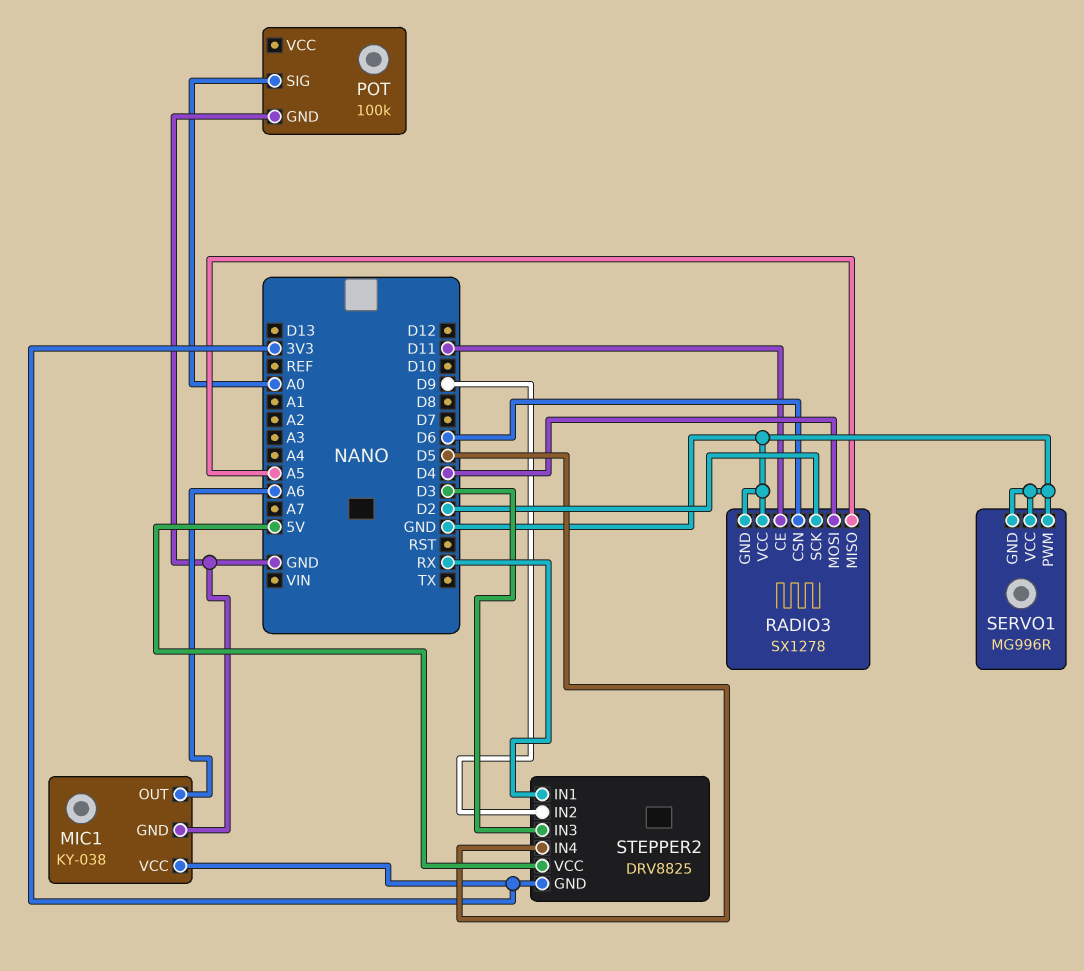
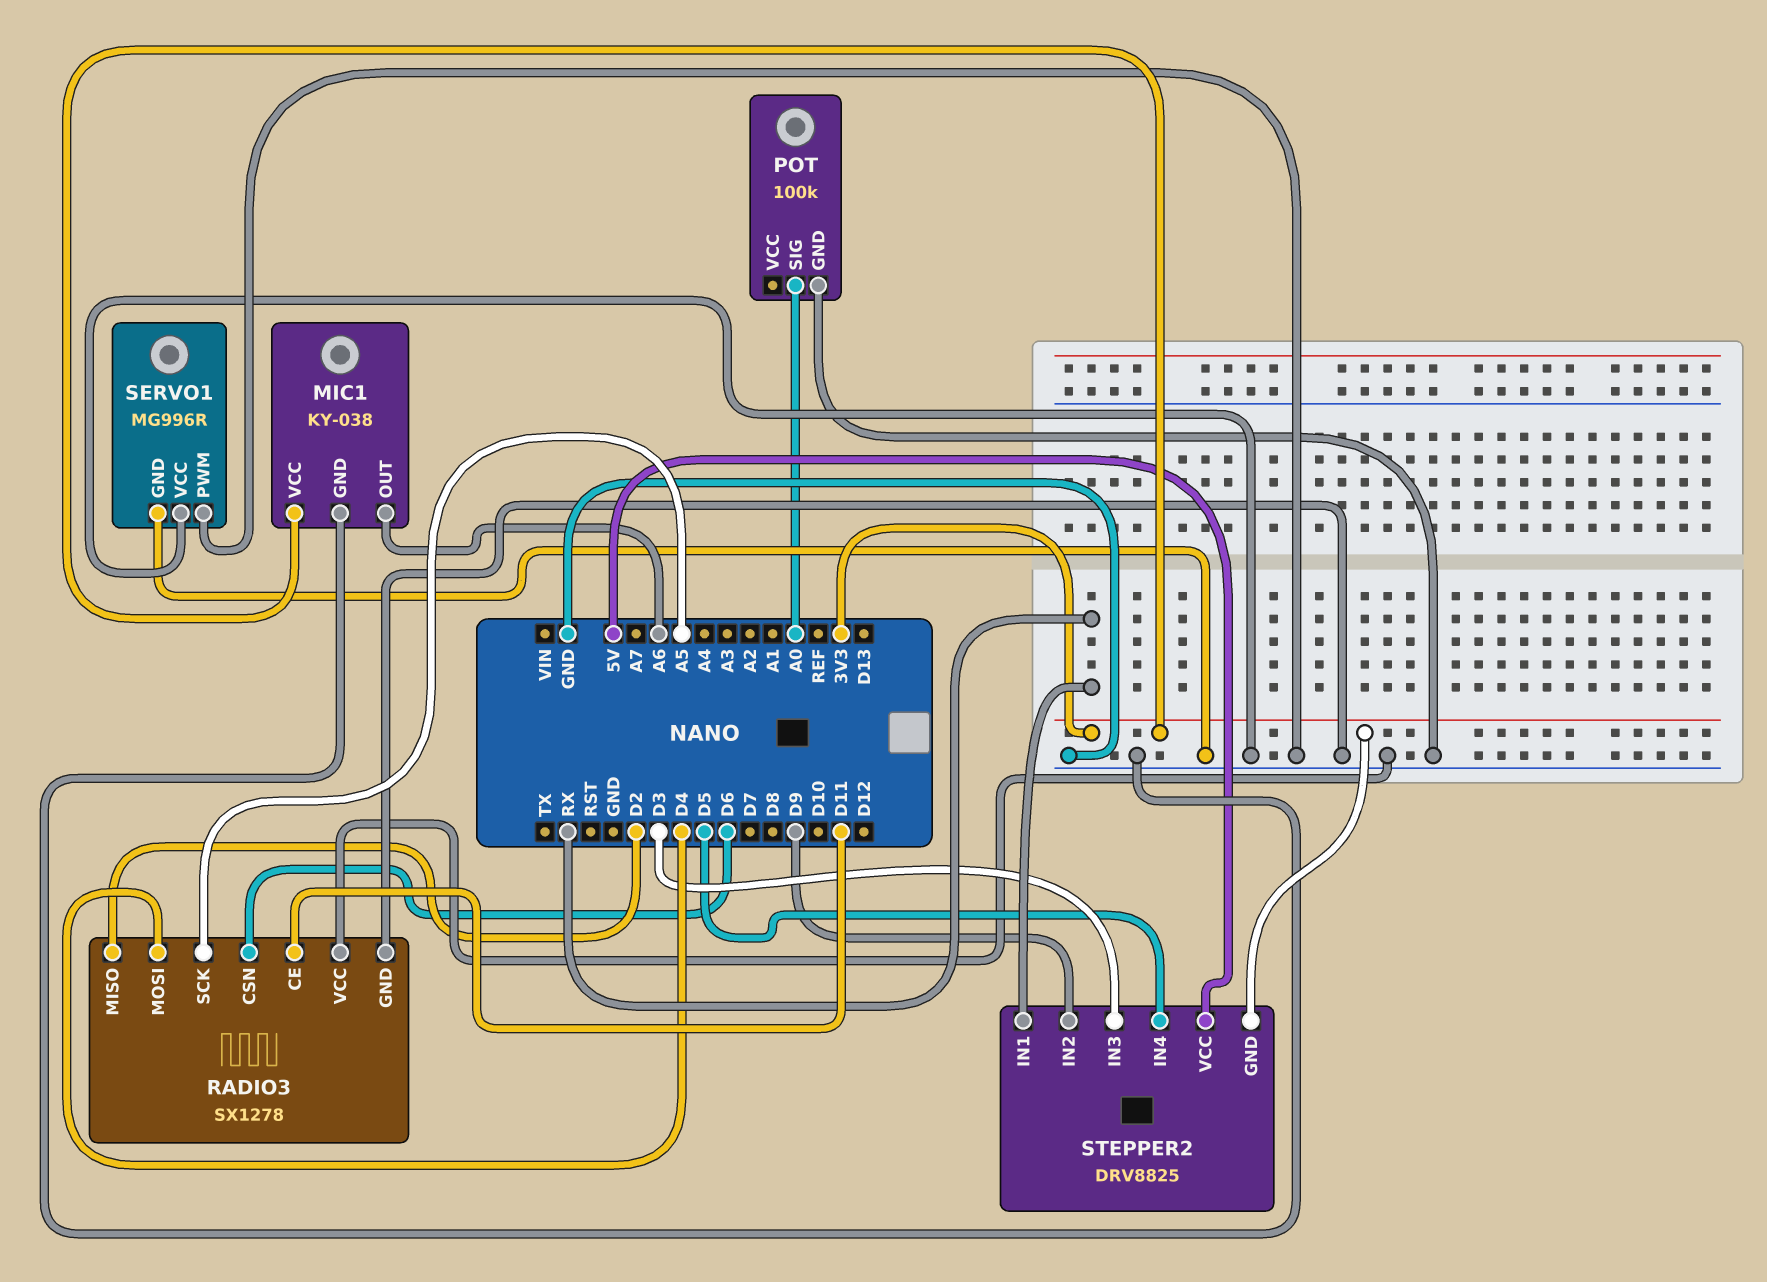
RADIO3 pin MISO: A5 -> D2
RADIO3 pin SCK: D2 -> A5

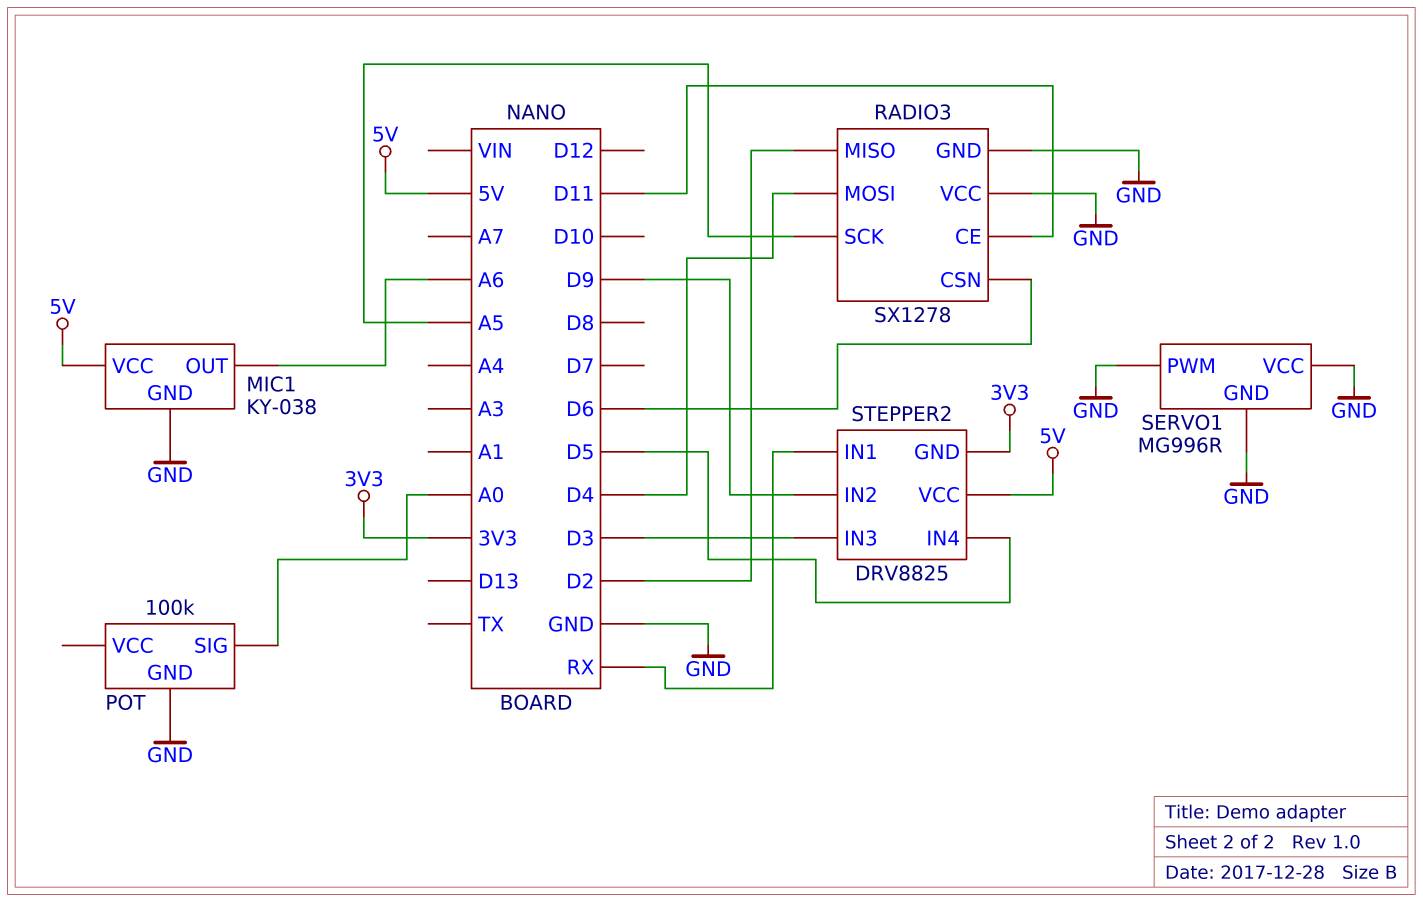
MIC1 pin VCC: 3V3 -> 5V

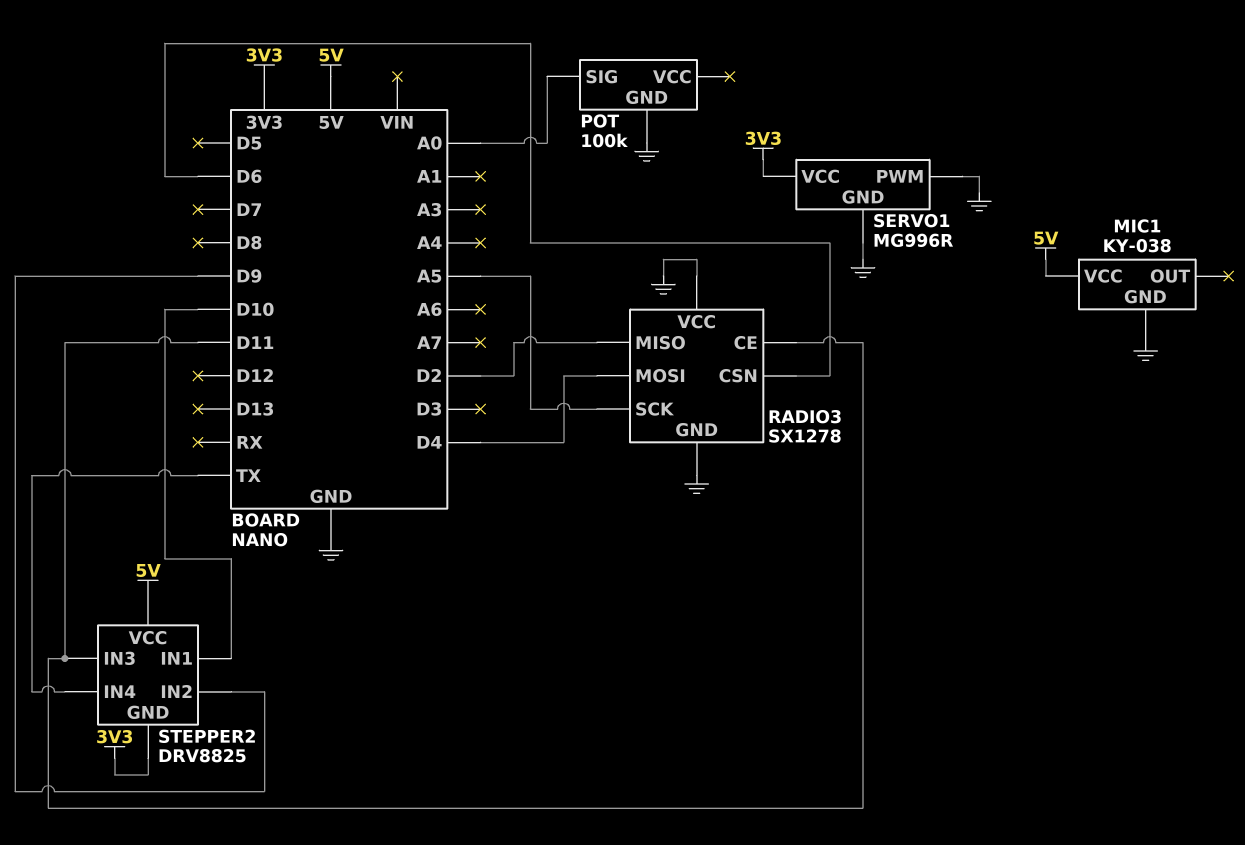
MIC1 pin OUT: A6 -> none
SERVO1 pin VCC: GND -> 3V3
STEPPER2 pin IN1: RX -> D10
STEPPER2 pin IN3: D3 -> D11
STEPPER2 pin IN4: D5 -> TX

